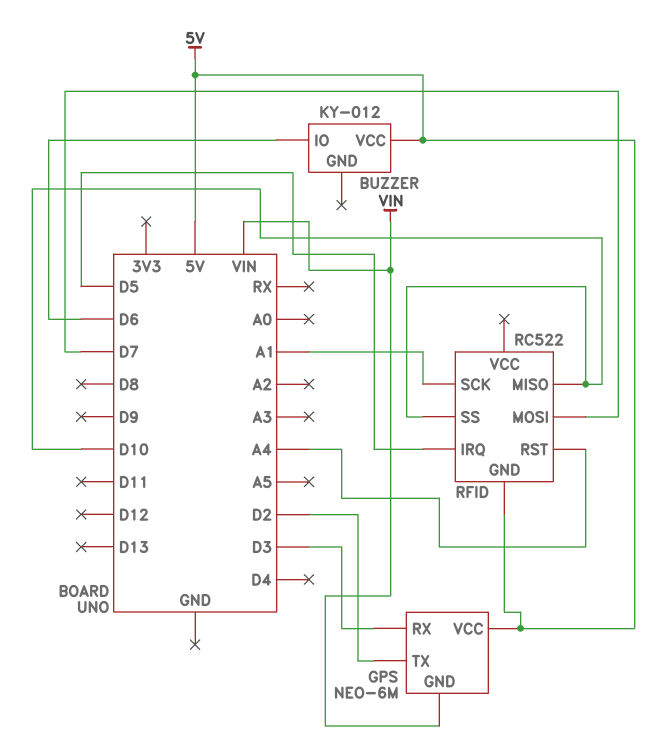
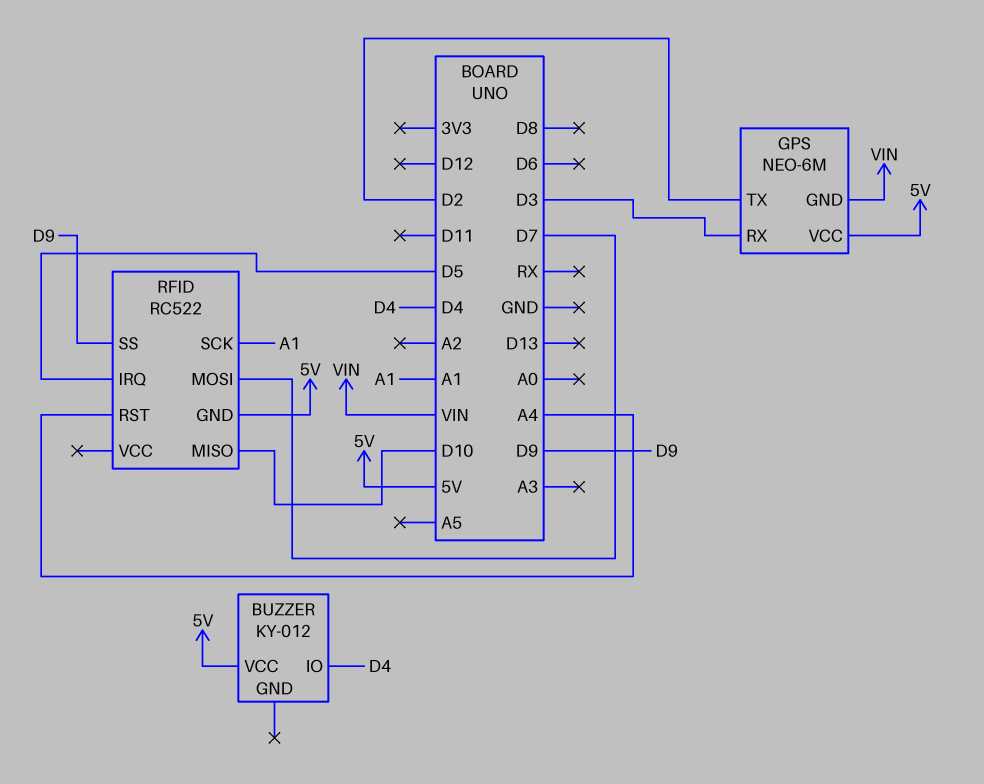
BUZZER pin IO: D6 -> D4
RFID pin SS: D10 -> D9

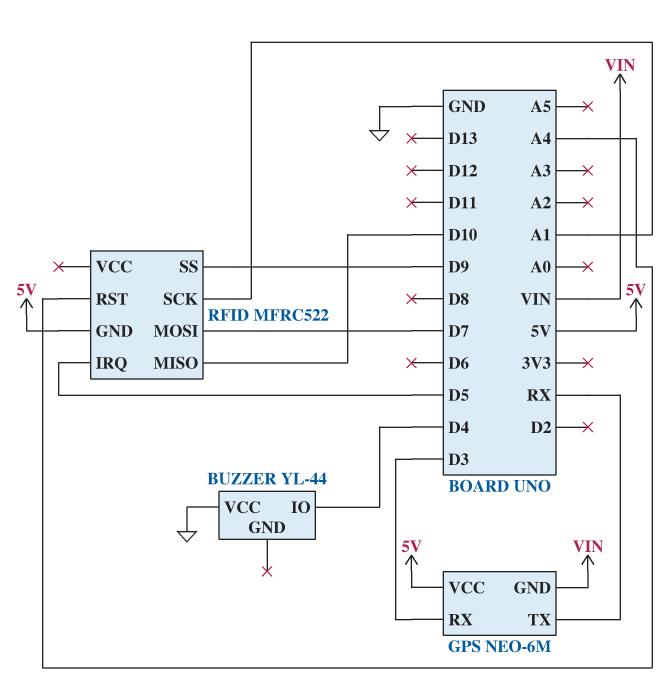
BUZZER: KY-012 -> YL-44
BUZZER pin VCC: 5V -> GND
GPS pin TX: D2 -> RX
RFID: RC522 -> MFRC522

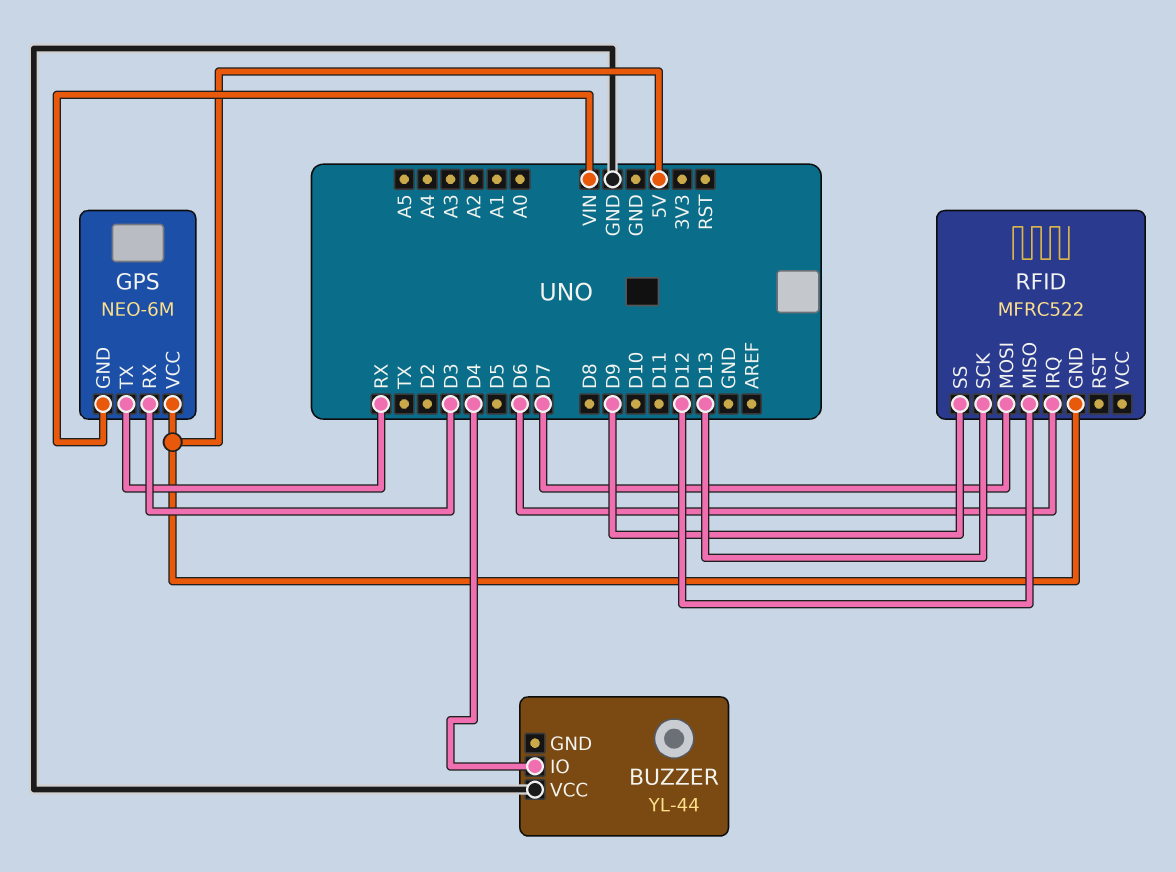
RFID pin IRQ: D5 -> D6
RFID pin MISO: D10 -> D12
RFID pin RST: A4 -> none
RFID pin SCK: A1 -> D13

